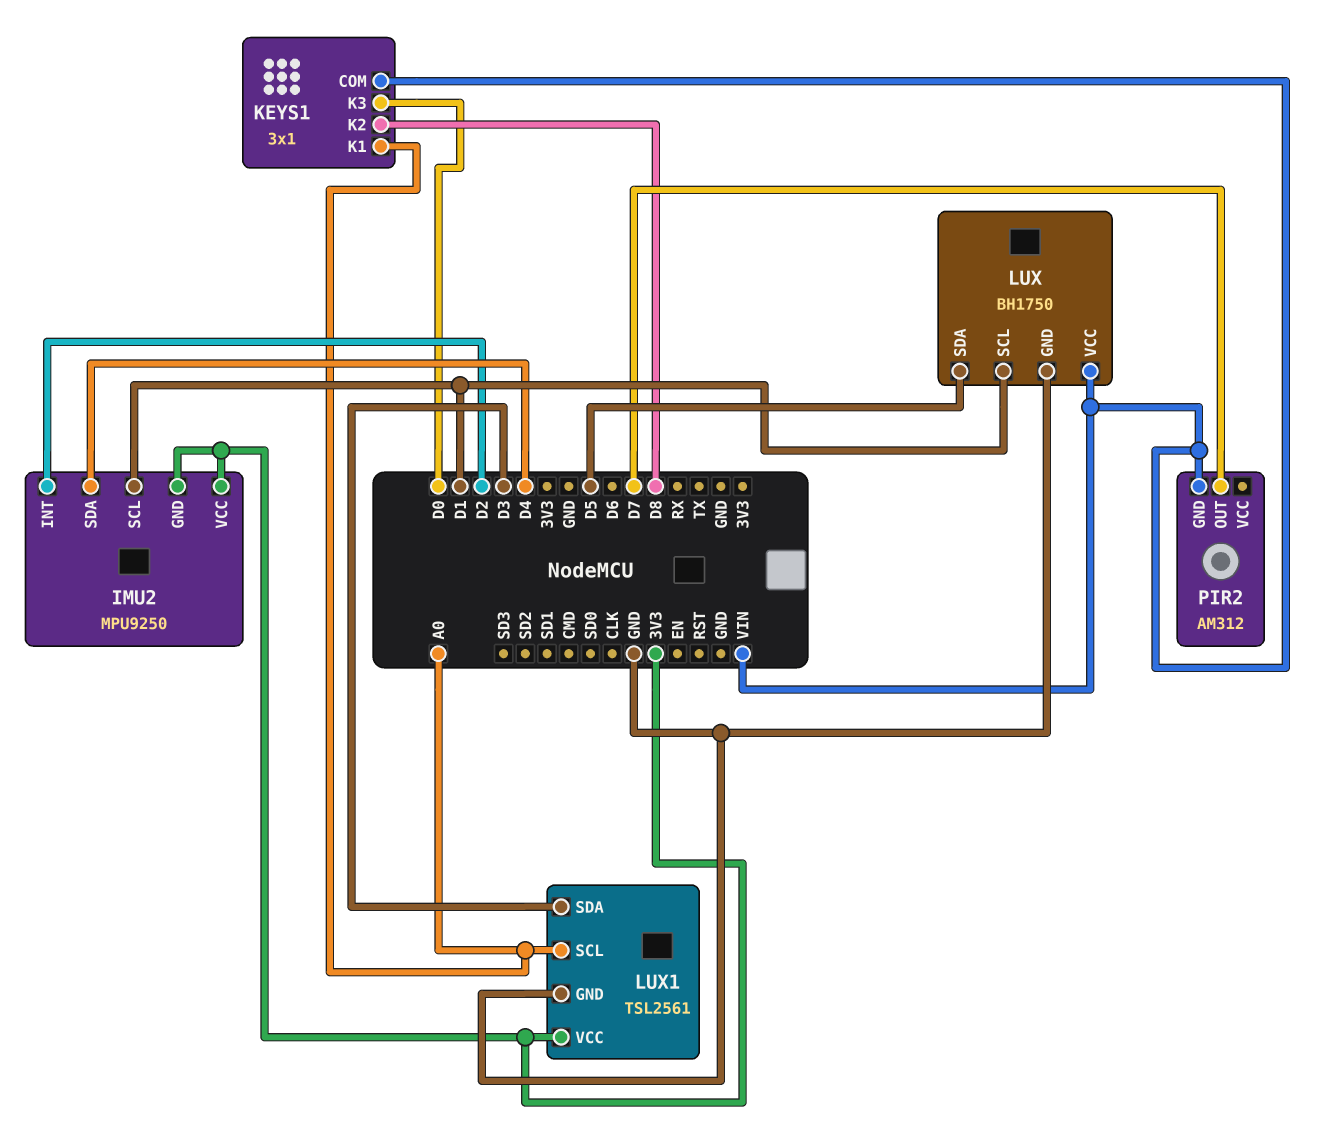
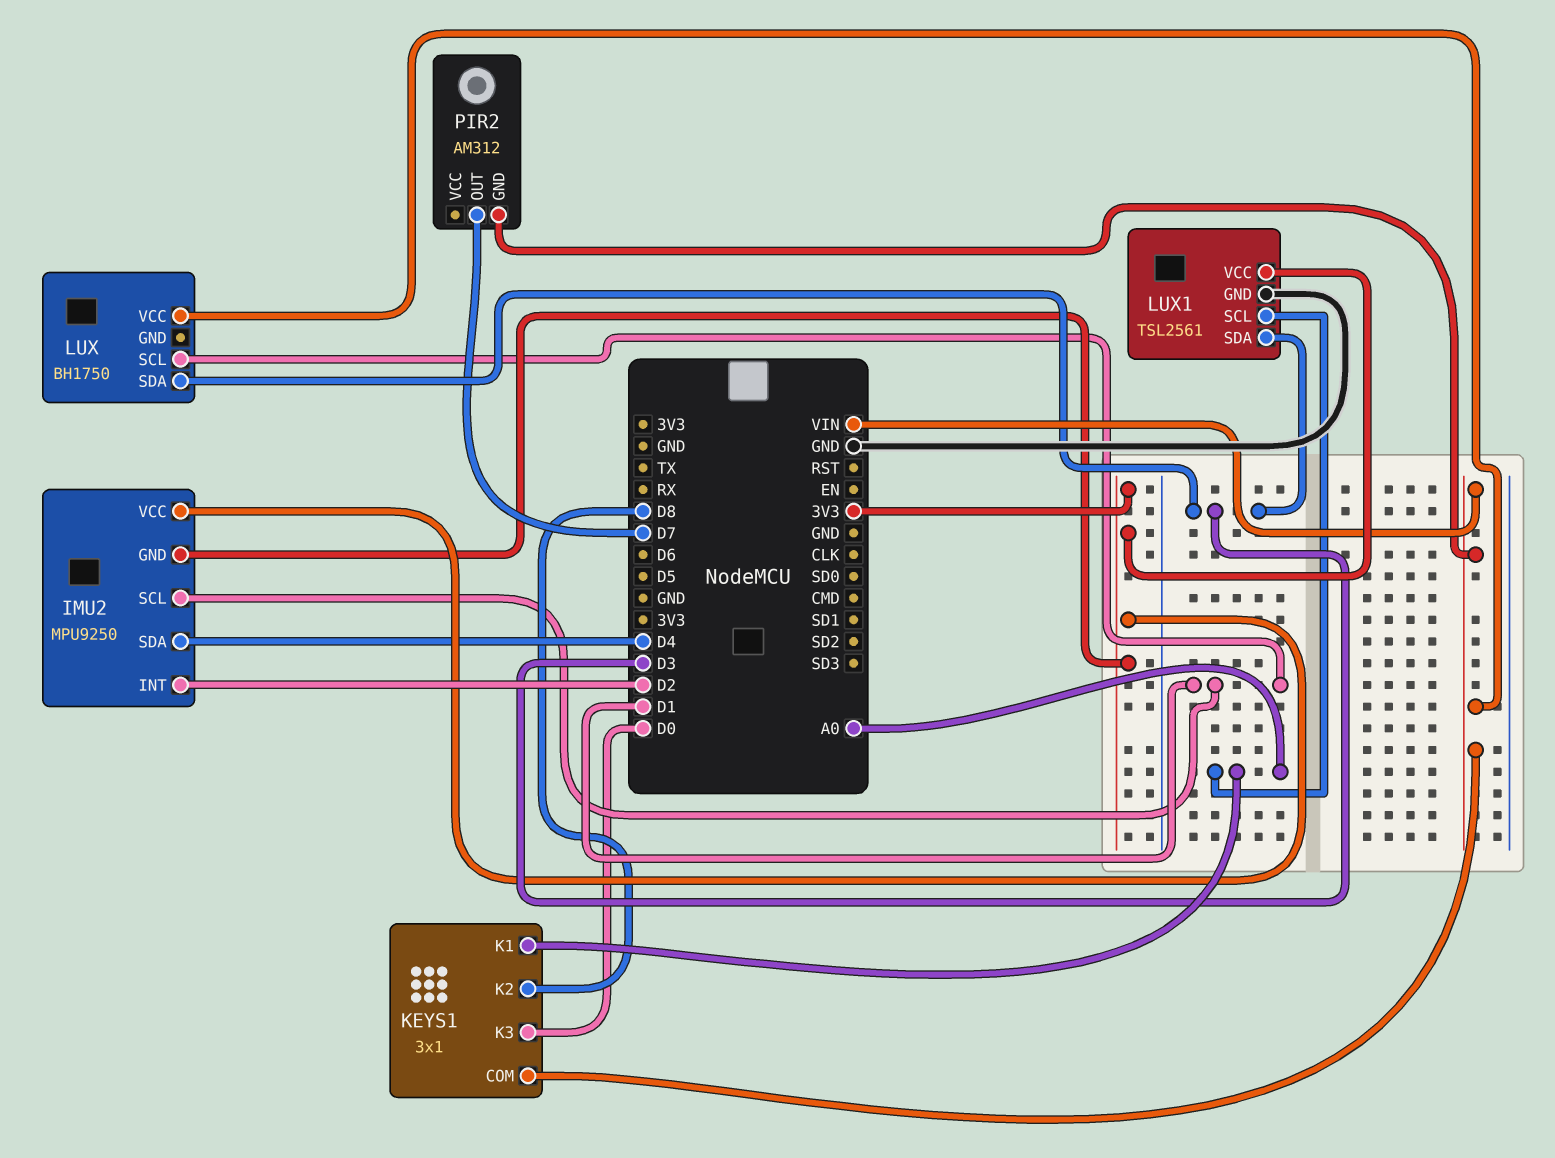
LUX pin GND: GND -> none
LUX pin SDA: D5 -> D3

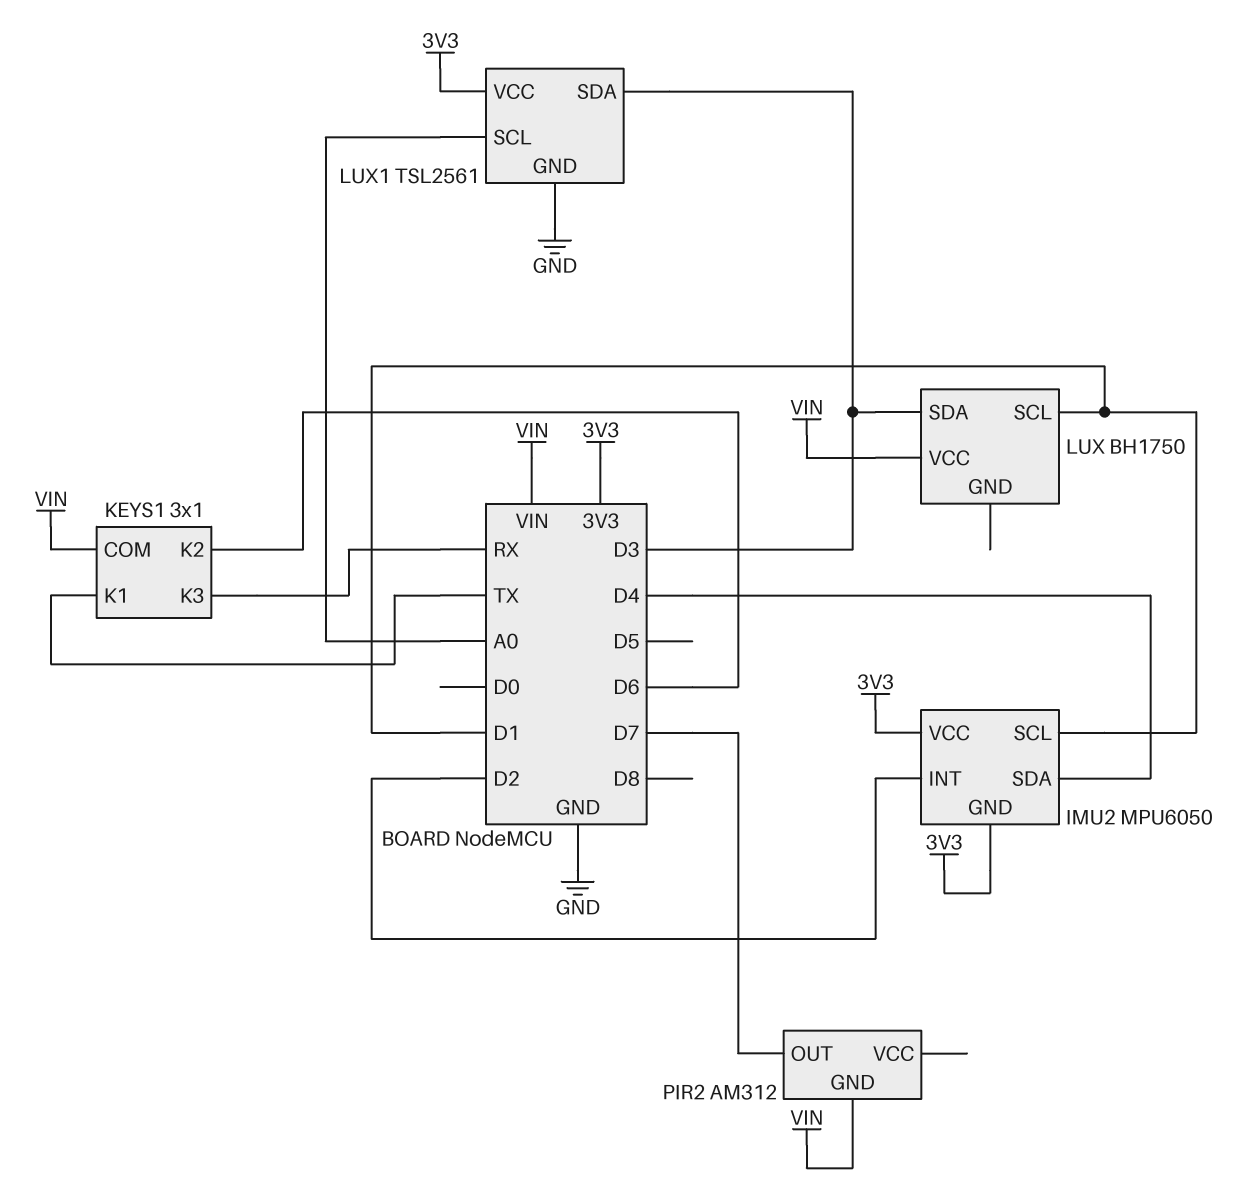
IMU2: MPU9250 -> MPU6050
KEYS1 pin K1: A0 -> TX
KEYS1 pin K2: D8 -> D6
KEYS1 pin K3: D0 -> RX

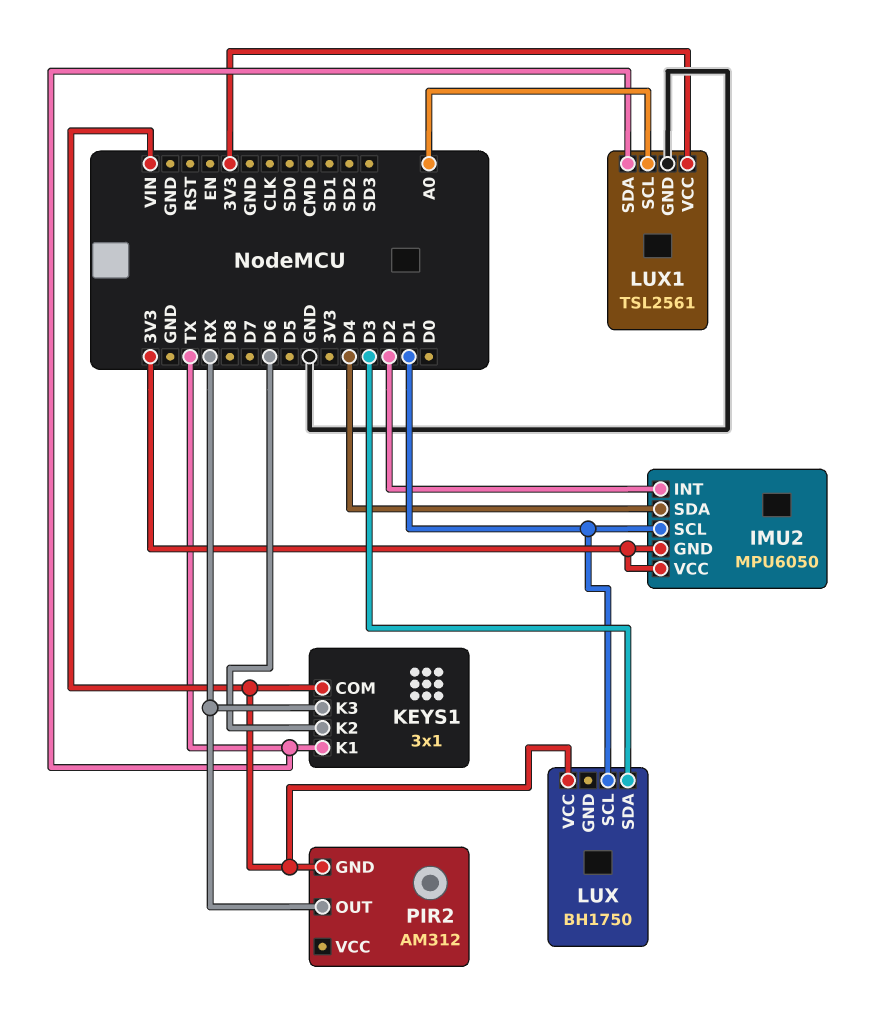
LUX1 pin SDA: D3 -> TX
PIR2 pin OUT: D7 -> RX

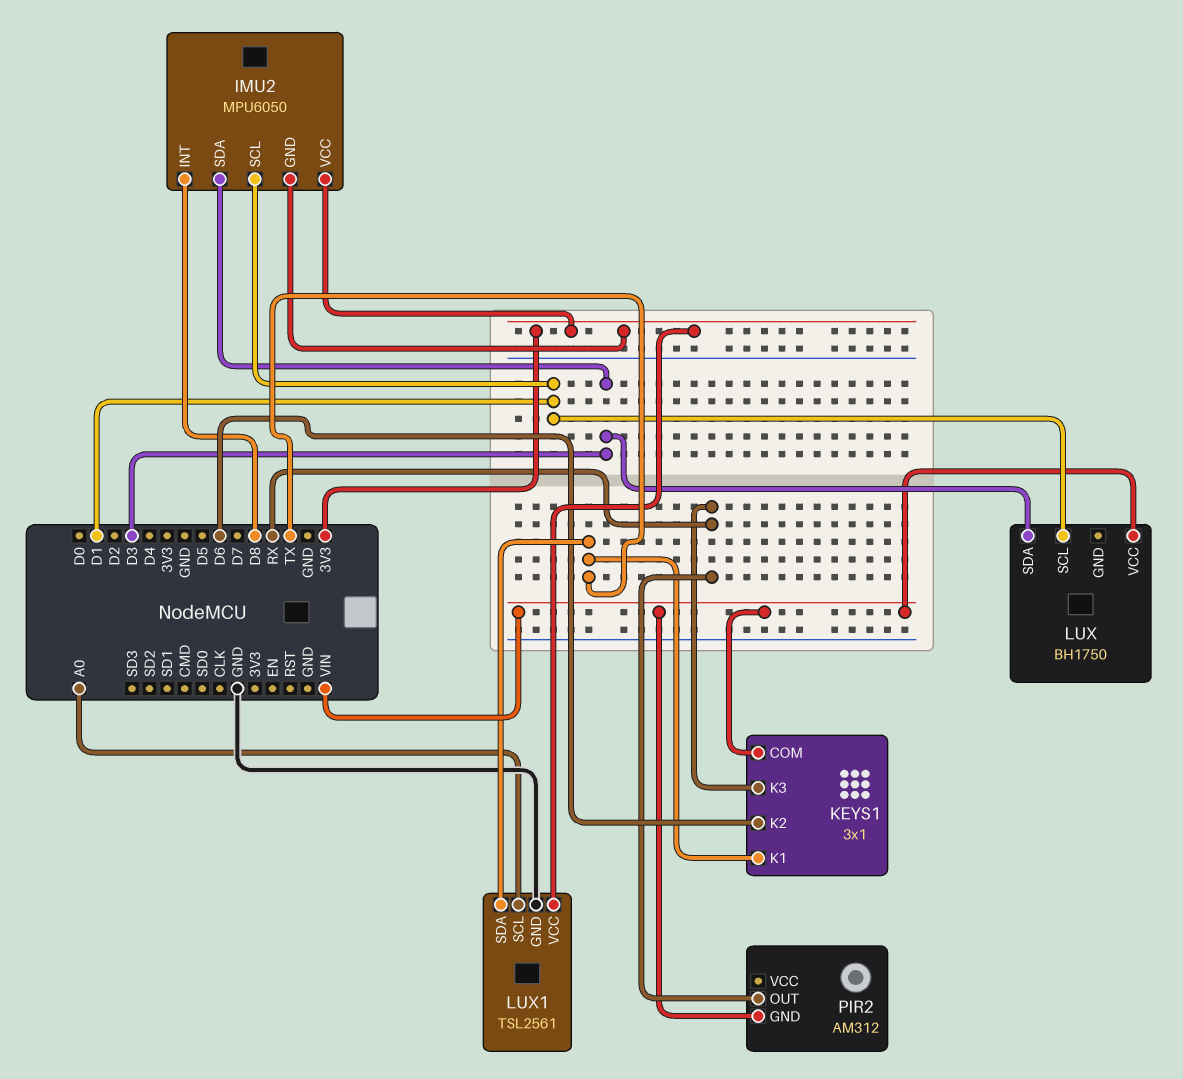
IMU2 pin INT: D2 -> D8
IMU2 pin SDA: D4 -> D3

